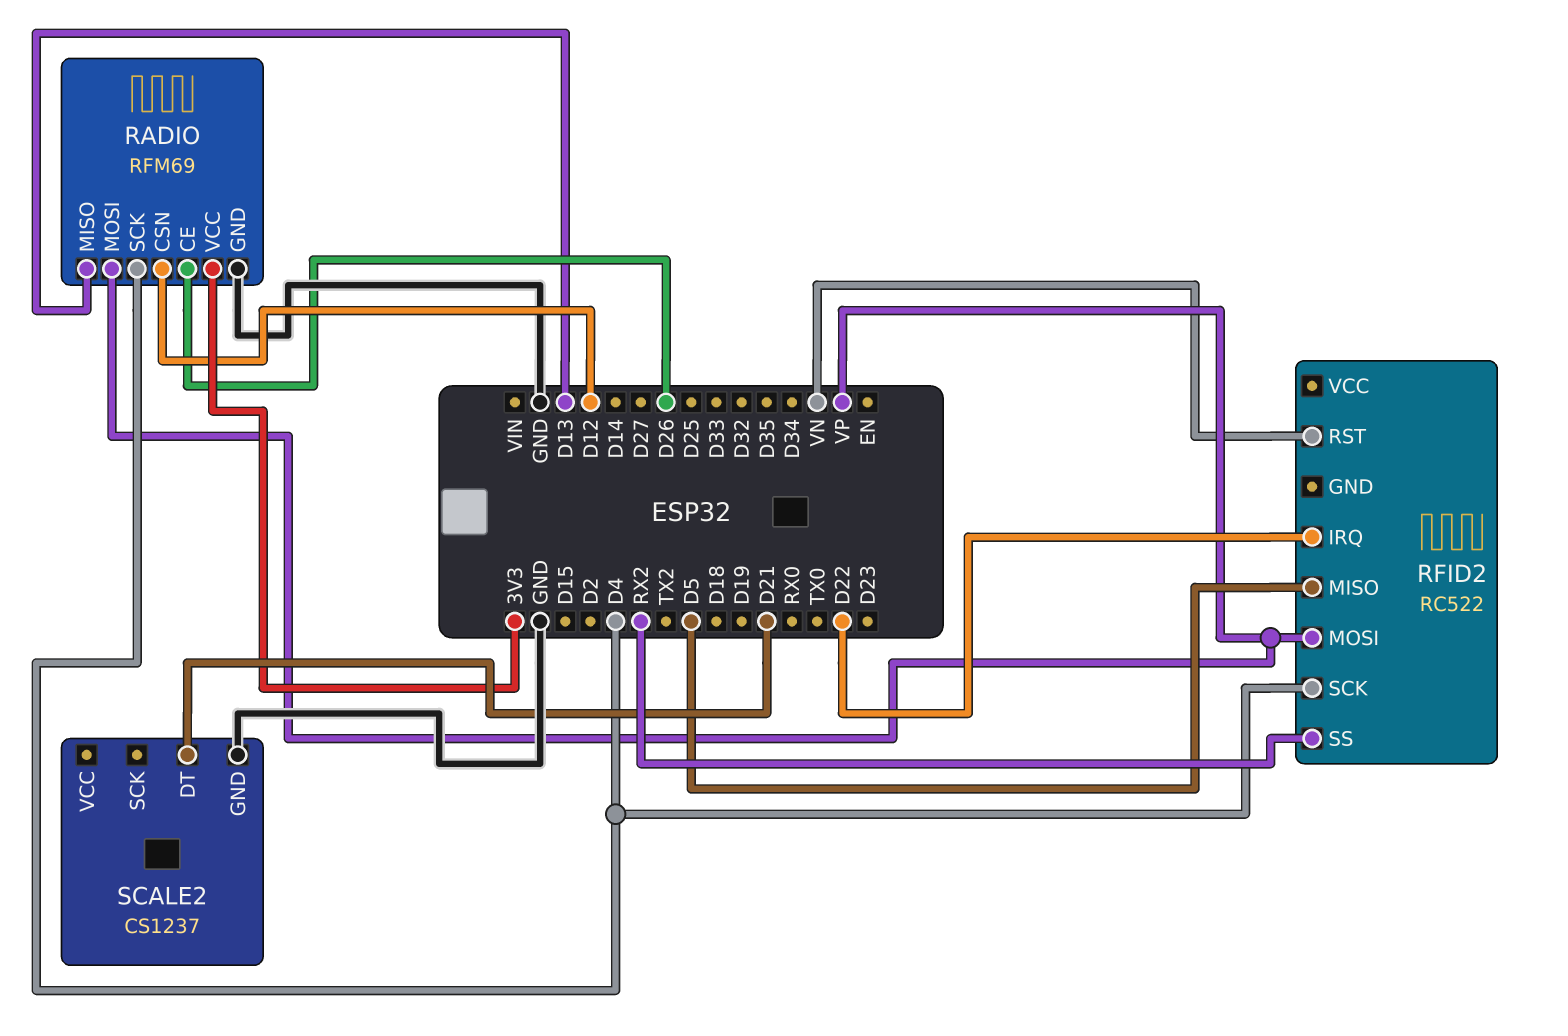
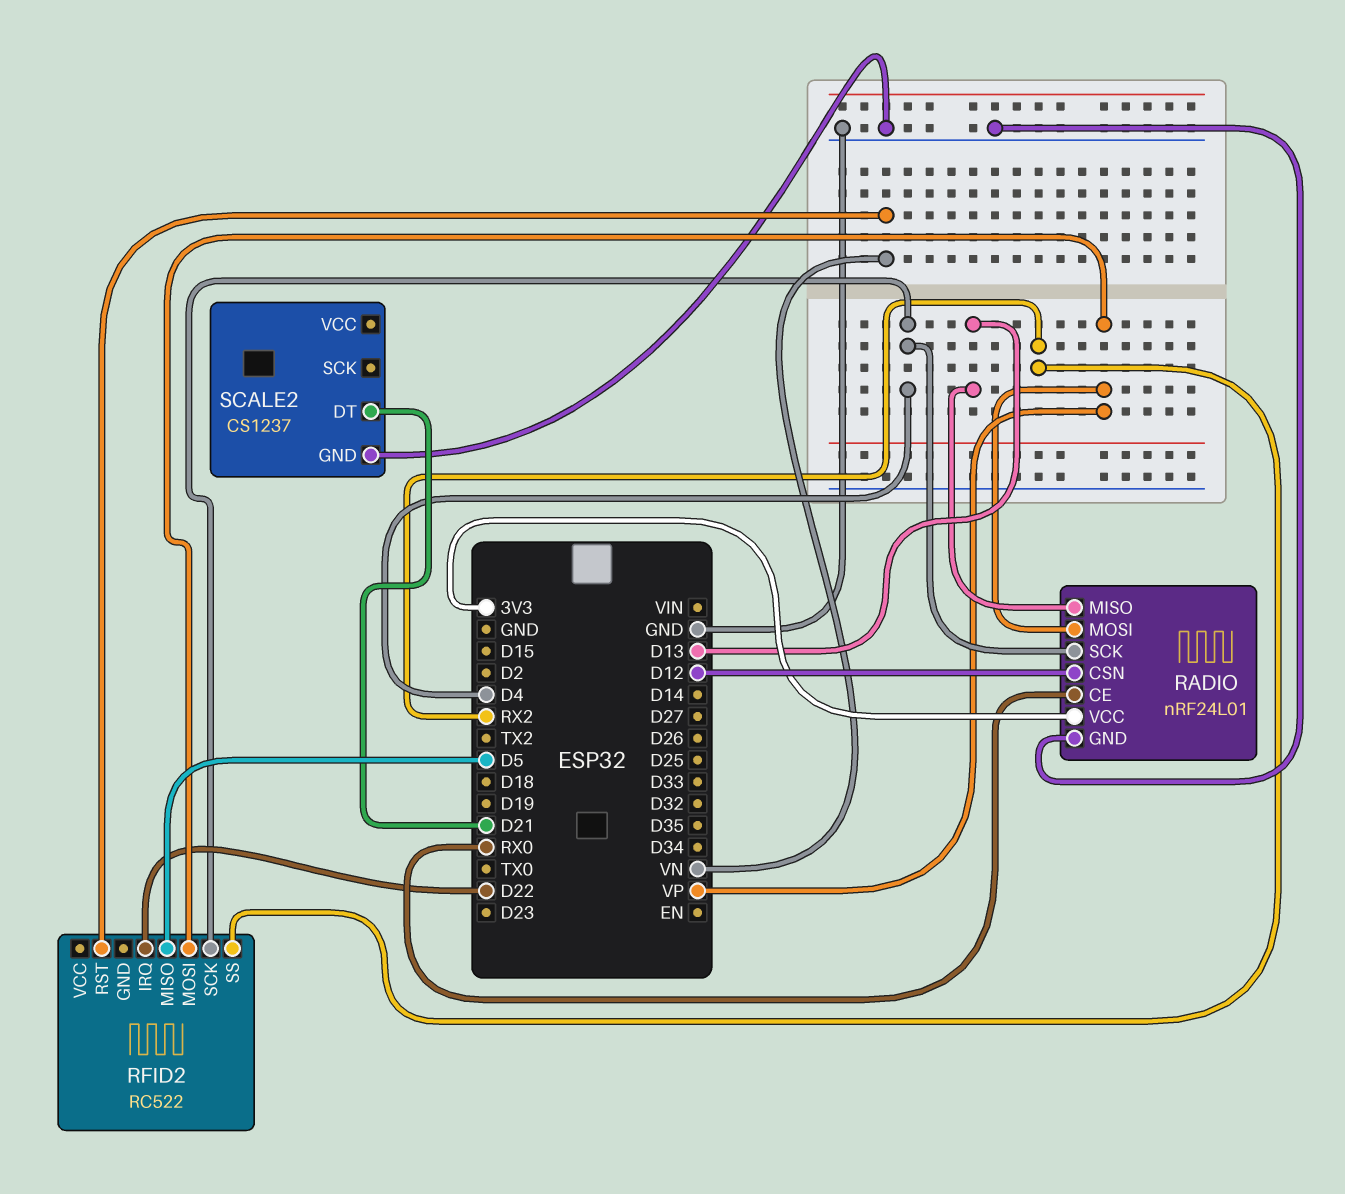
RADIO: RFM69 -> nRF24L01
RADIO pin CE: D26 -> RX0

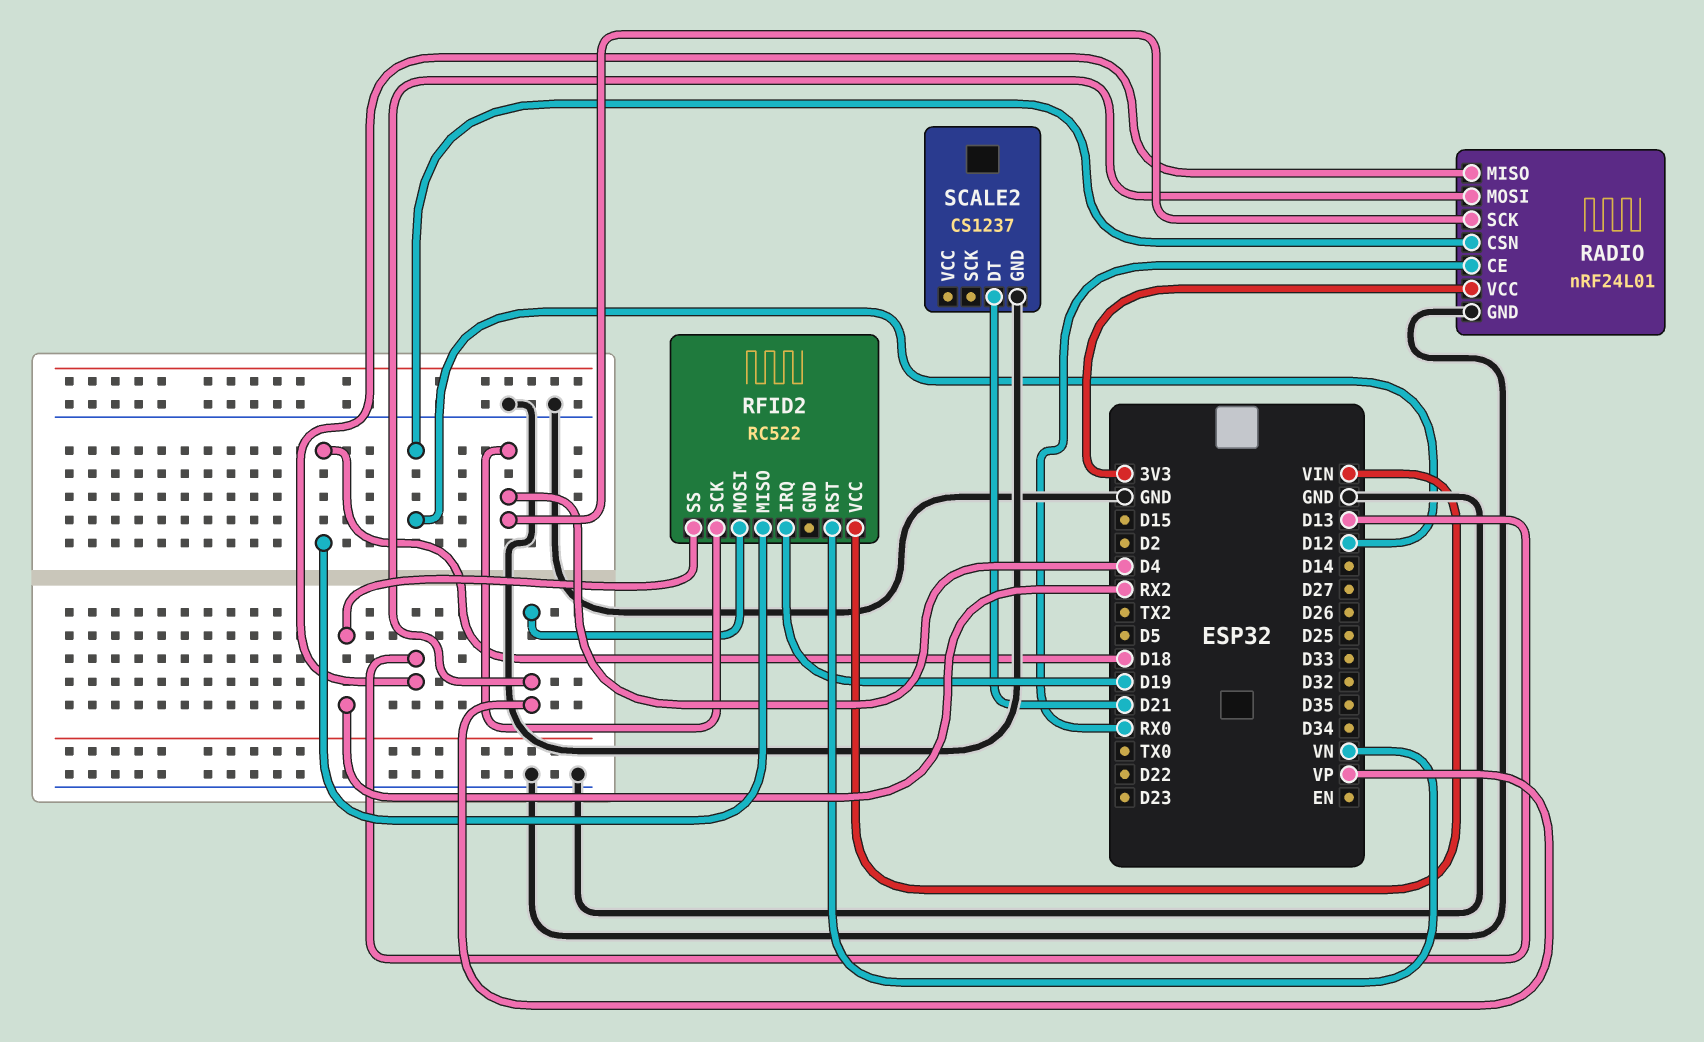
RFID2 pin IRQ: D22 -> D19
RFID2 pin MISO: D5 -> D18
RFID2 pin VCC: none -> VIN

